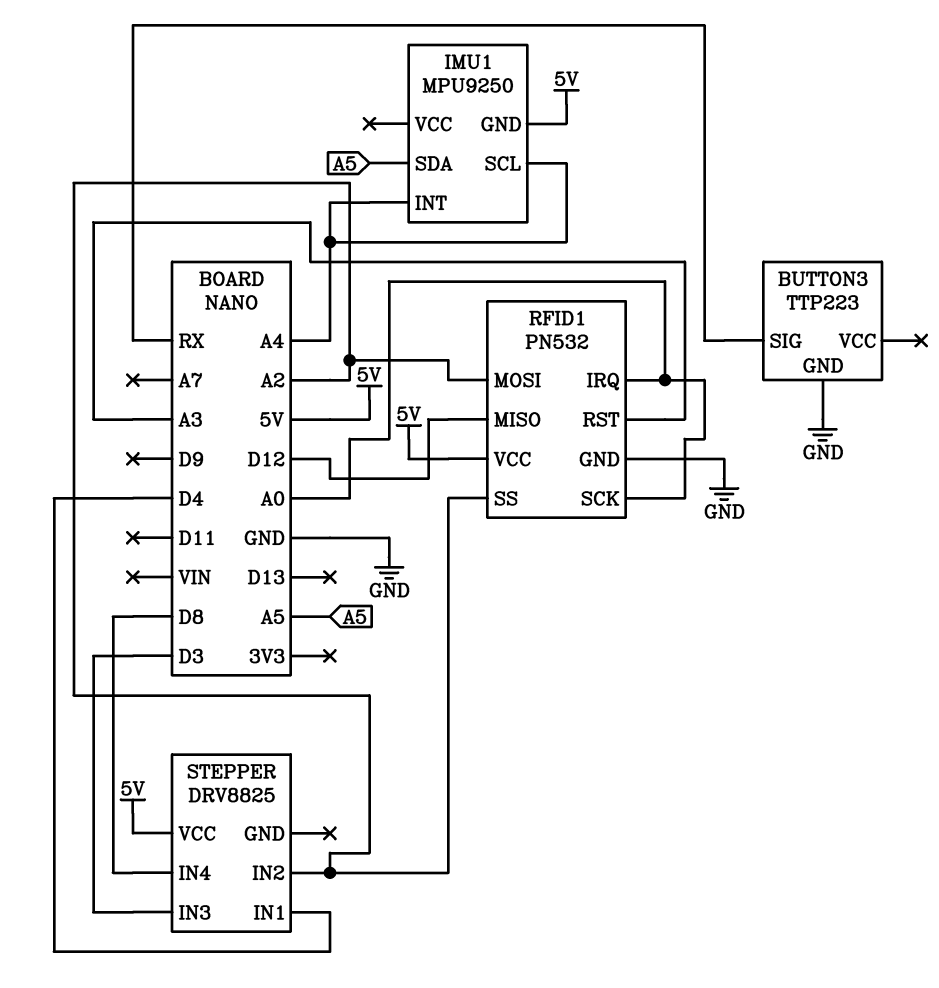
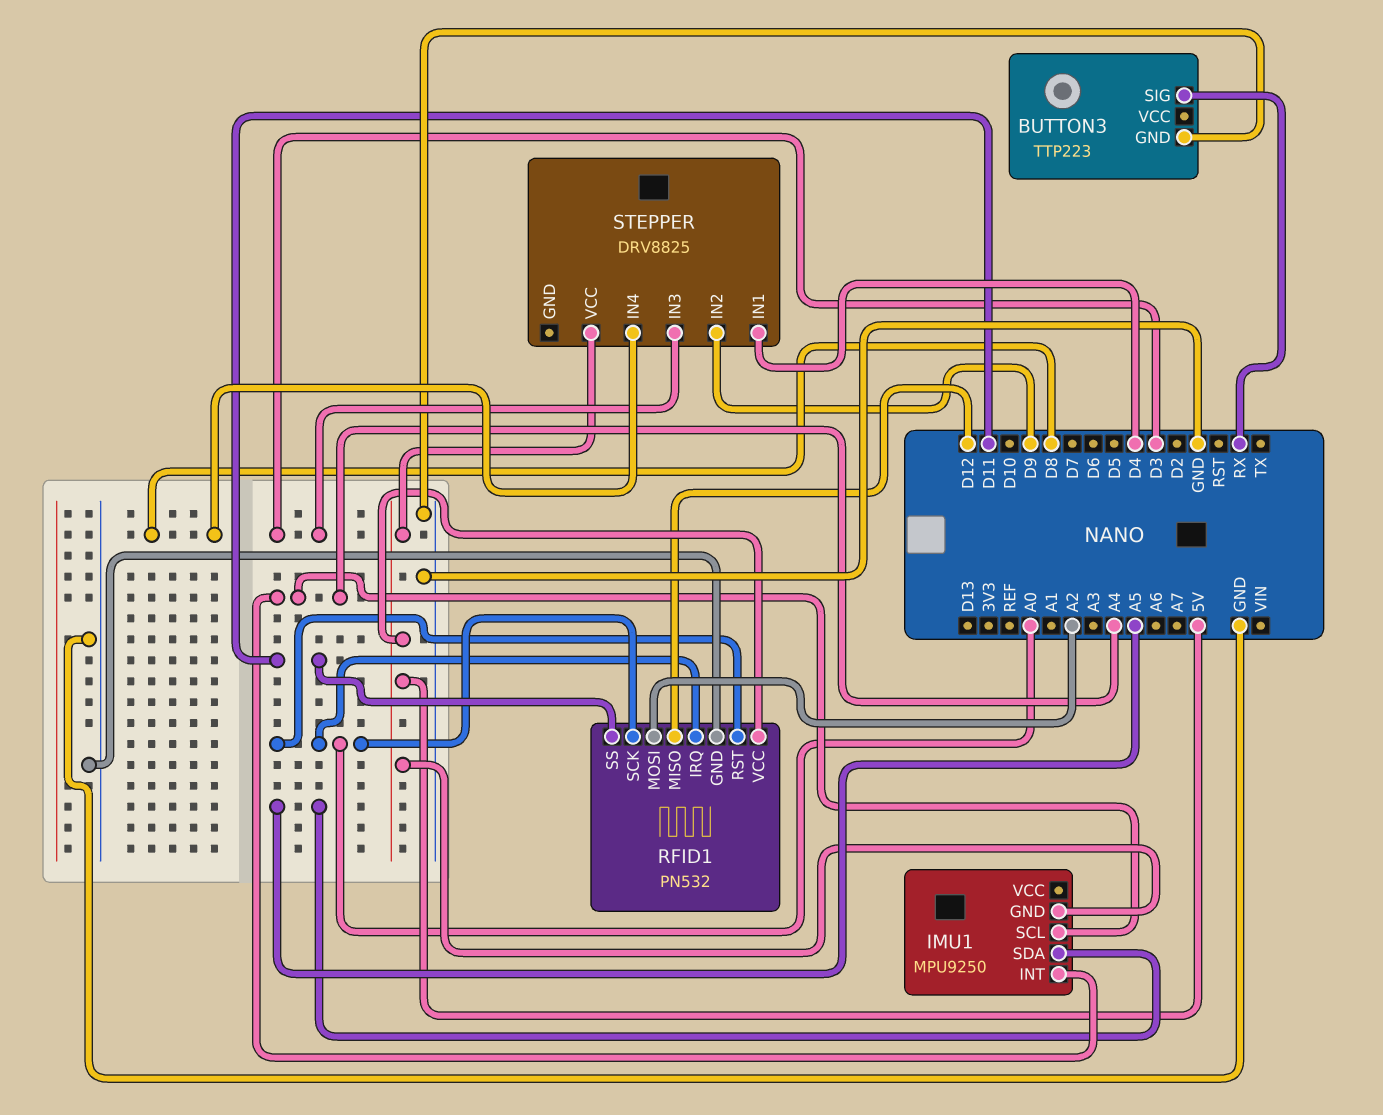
RFID1 pin RST: A3 -> A0
RFID1 pin SS: A2 -> D11
STEPPER pin IN2: A2 -> D9

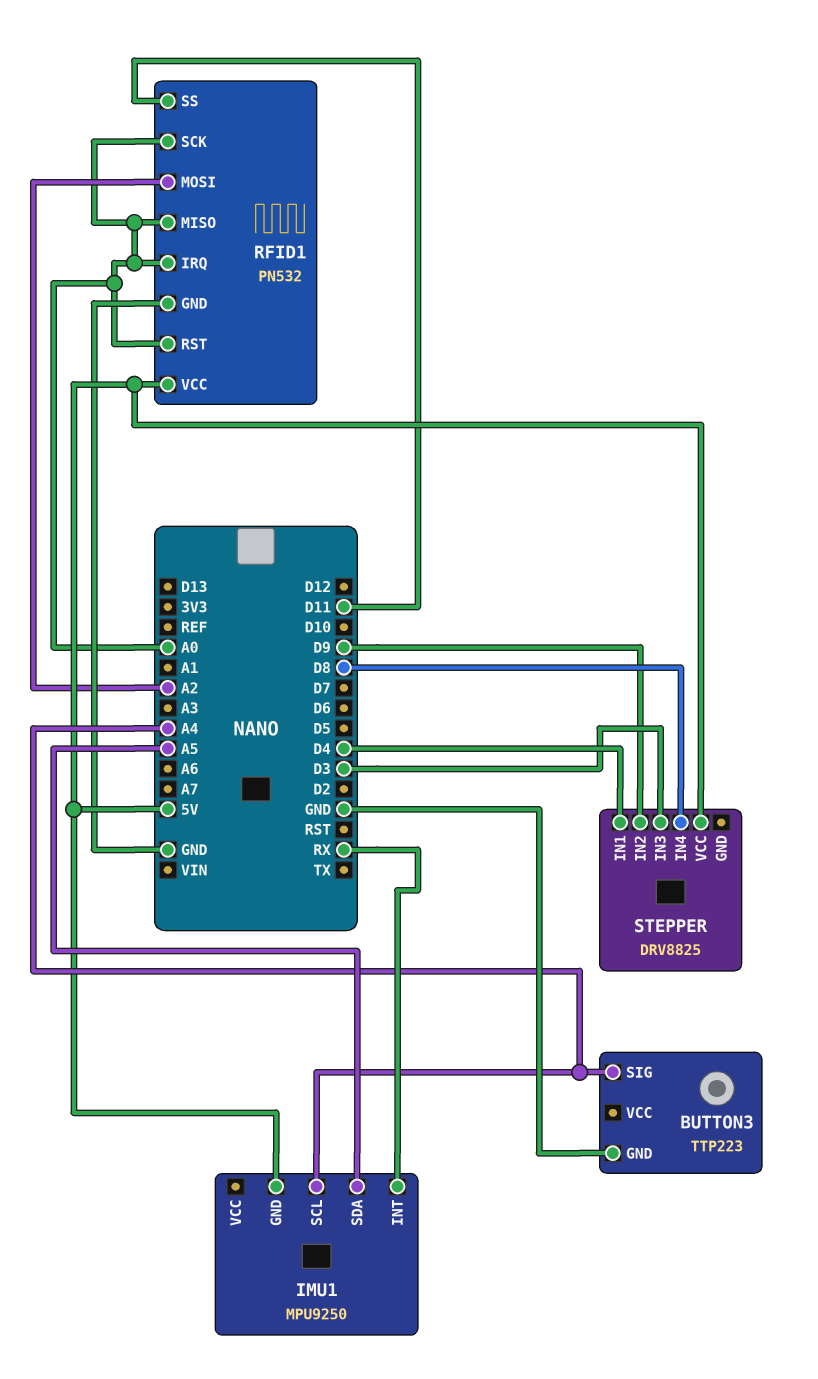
BUTTON3 pin SIG: RX -> A4
IMU1 pin INT: A4 -> RX
RFID1 pin MISO: D12 -> A0

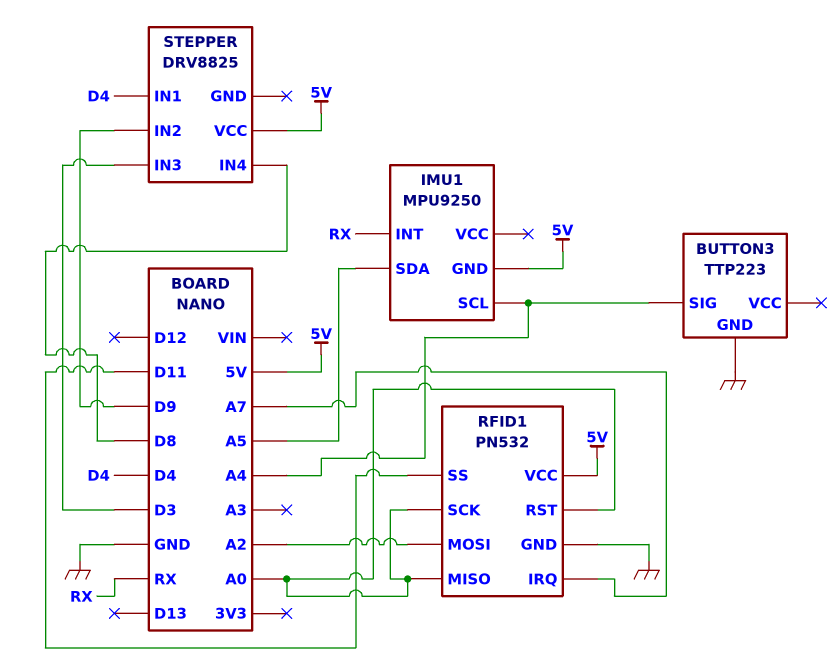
RFID1 pin IRQ: A0 -> A7

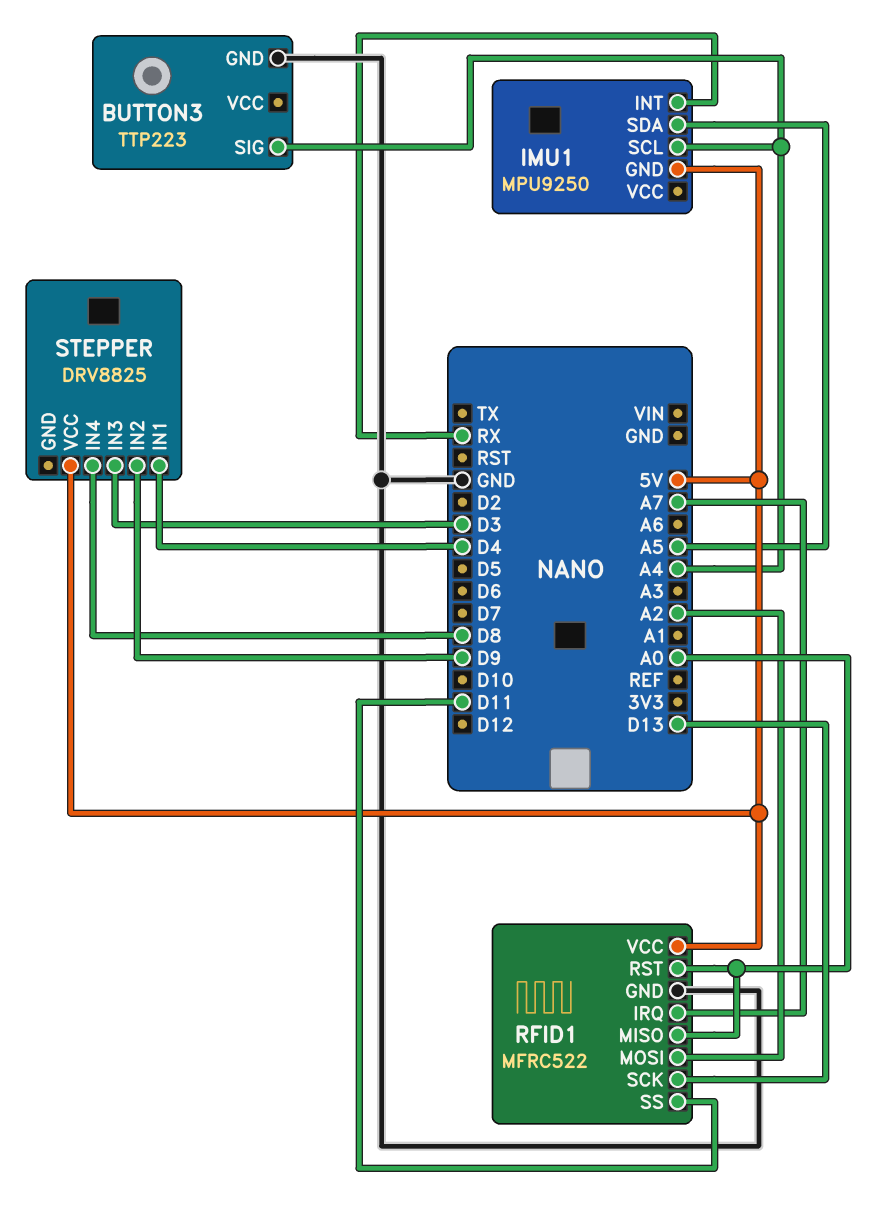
RFID1: PN532 -> MFRC522
RFID1 pin SCK: A0 -> D13

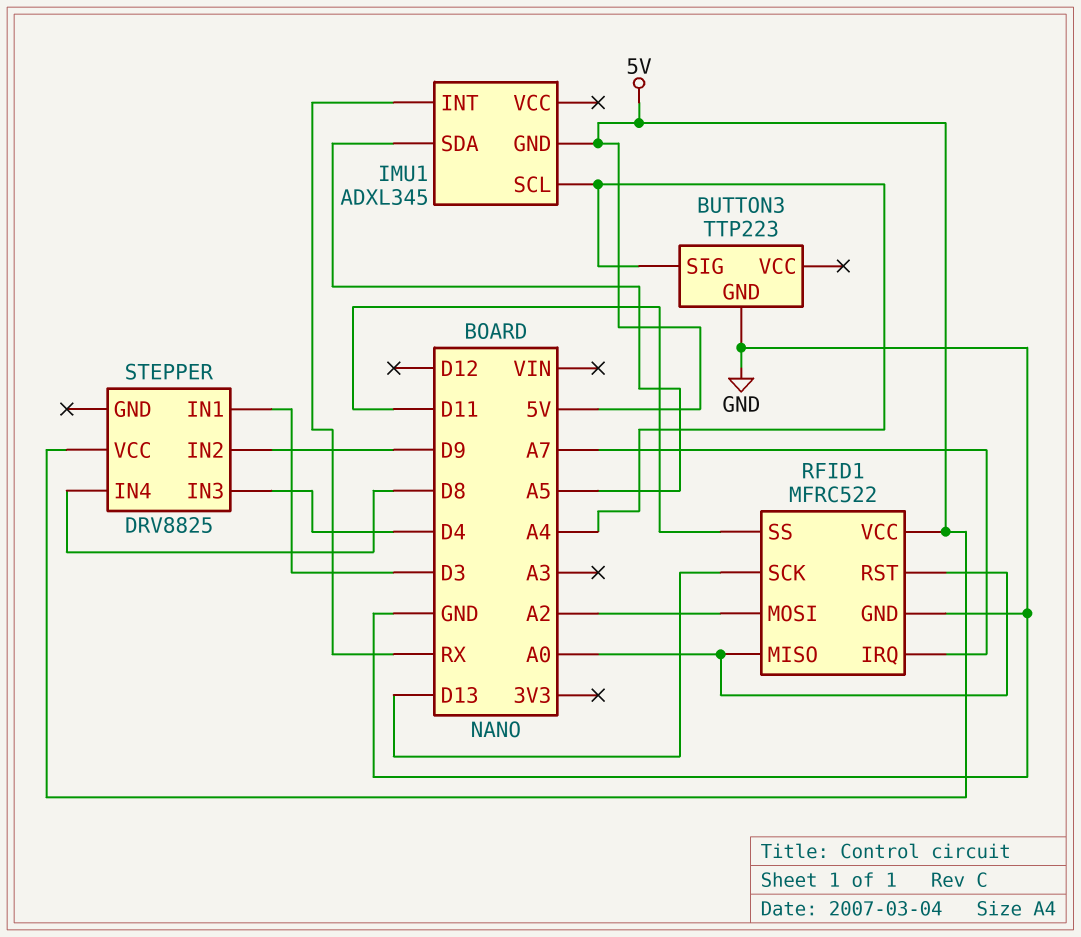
IMU1: MPU9250 -> ADXL345
STEPPER pin IN1: D4 -> D3
STEPPER pin IN3: D3 -> D4

